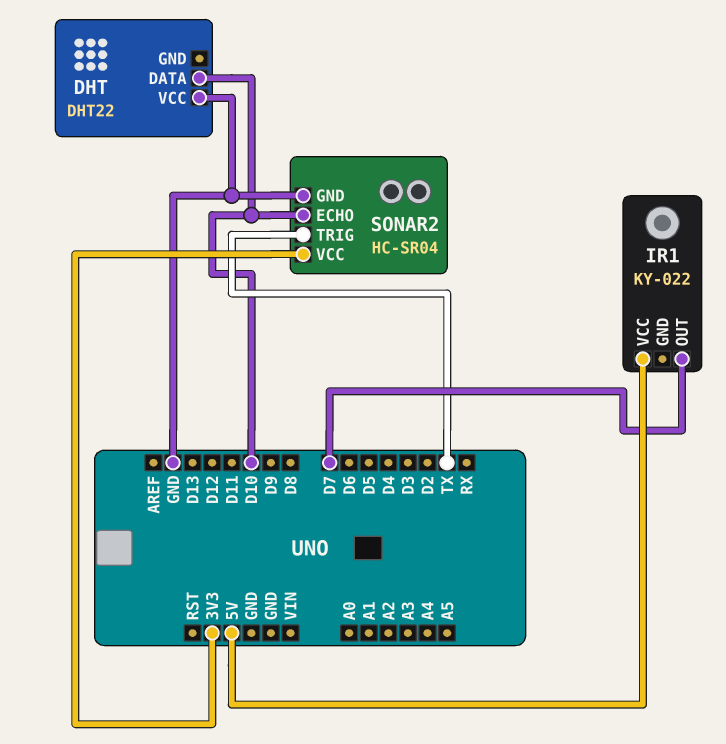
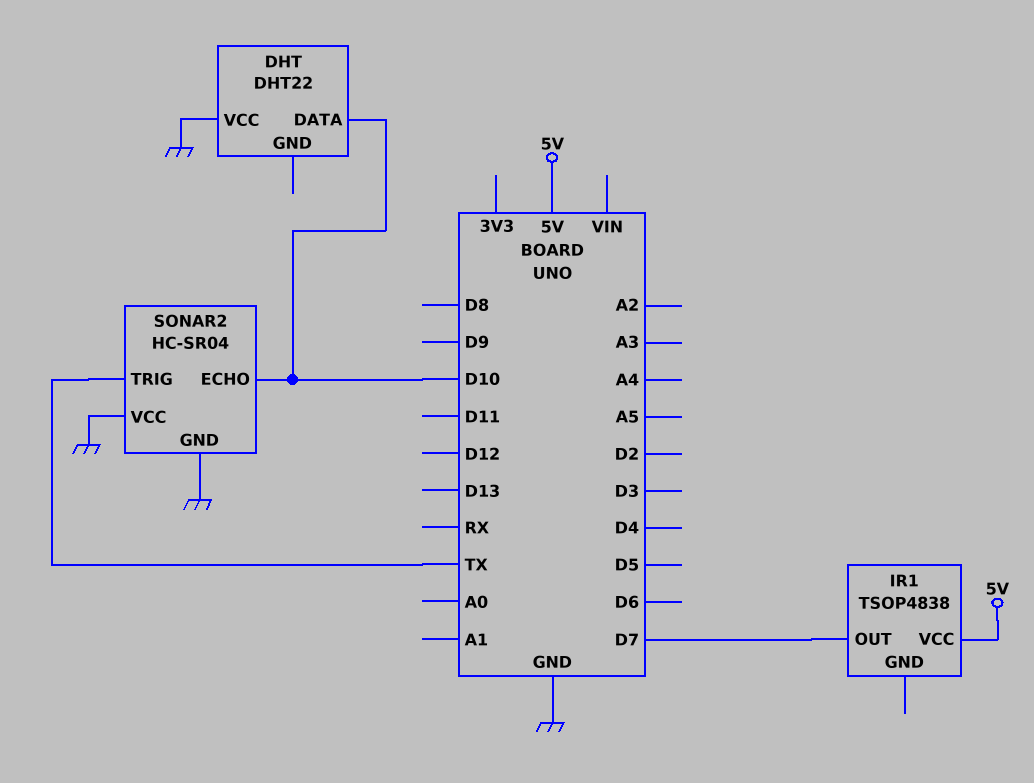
IR1: KY-022 -> TSOP4838
SONAR2 pin VCC: 3V3 -> GND

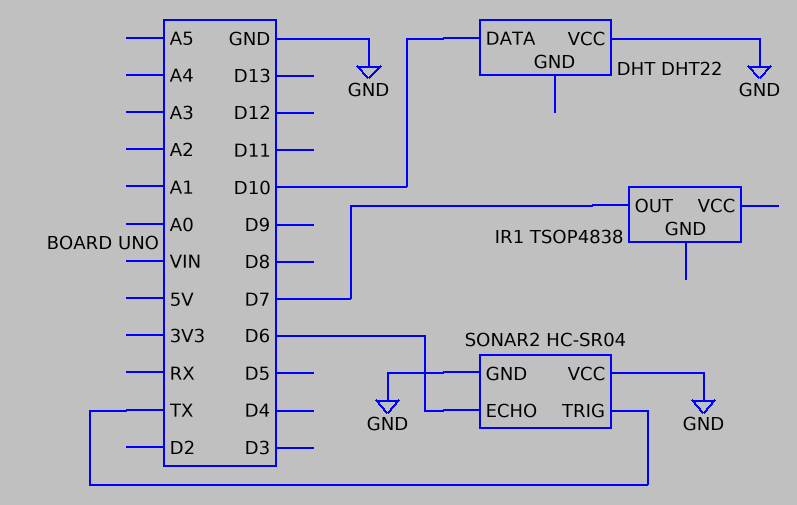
IR1 pin VCC: 5V -> none
SONAR2 pin ECHO: D10 -> D6

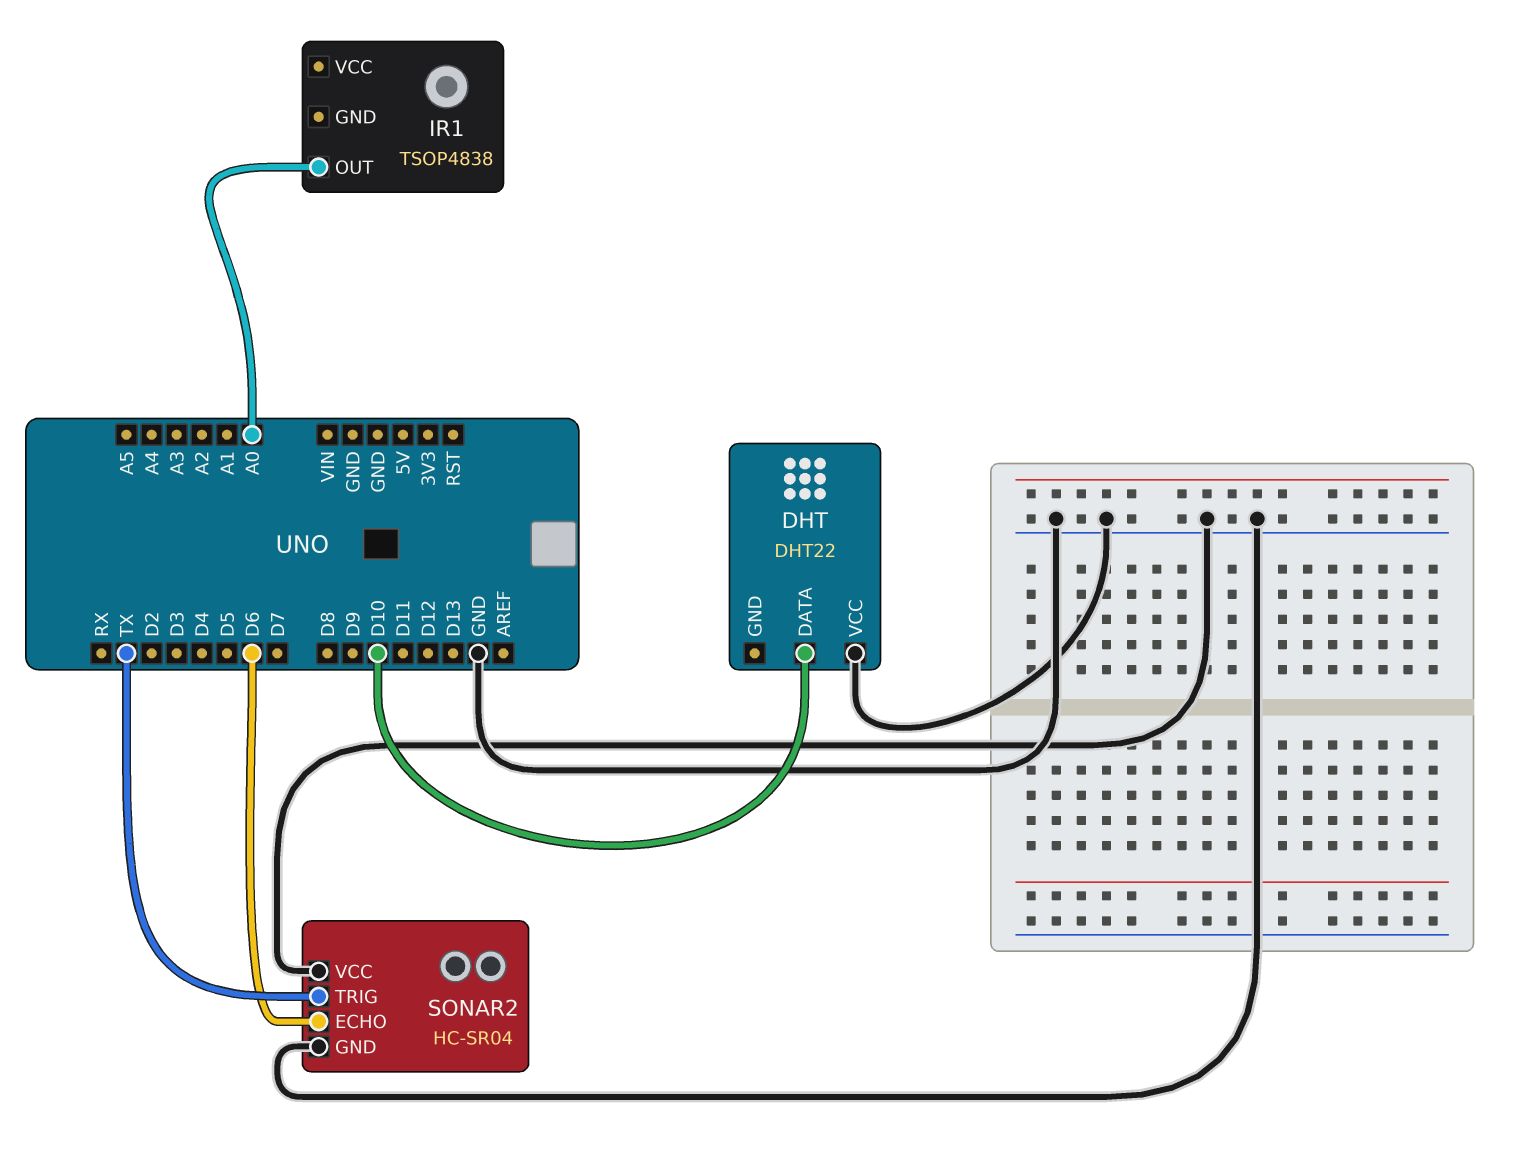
IR1 pin OUT: D7 -> A0

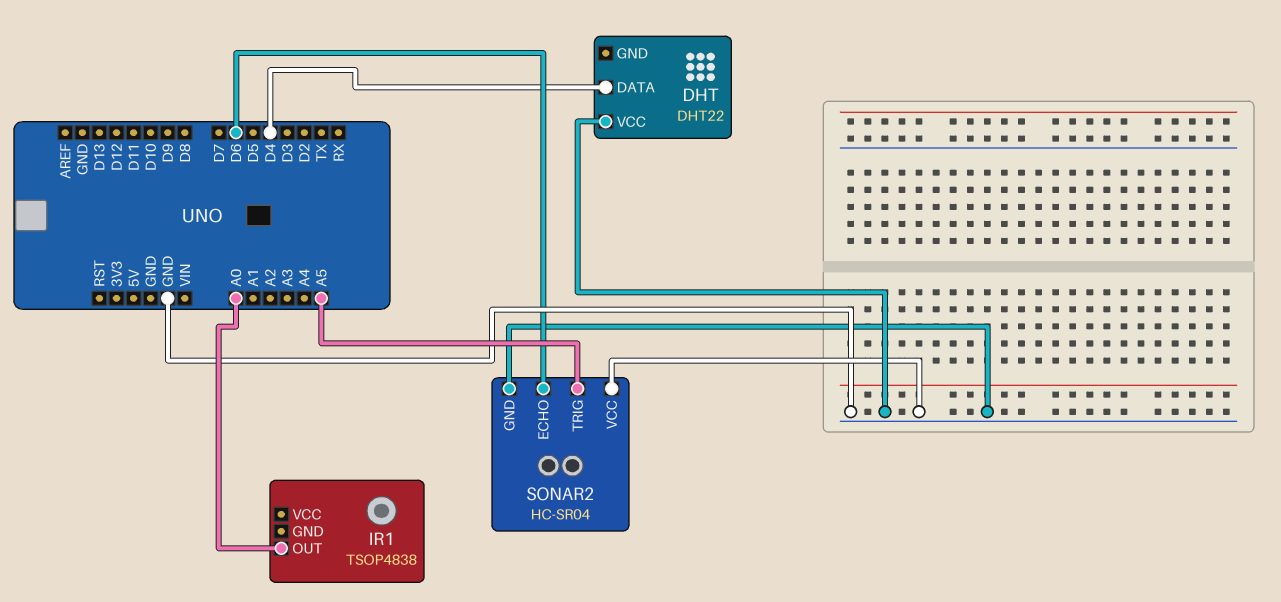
DHT pin DATA: D10 -> D4
SONAR2 pin TRIG: TX -> A5

